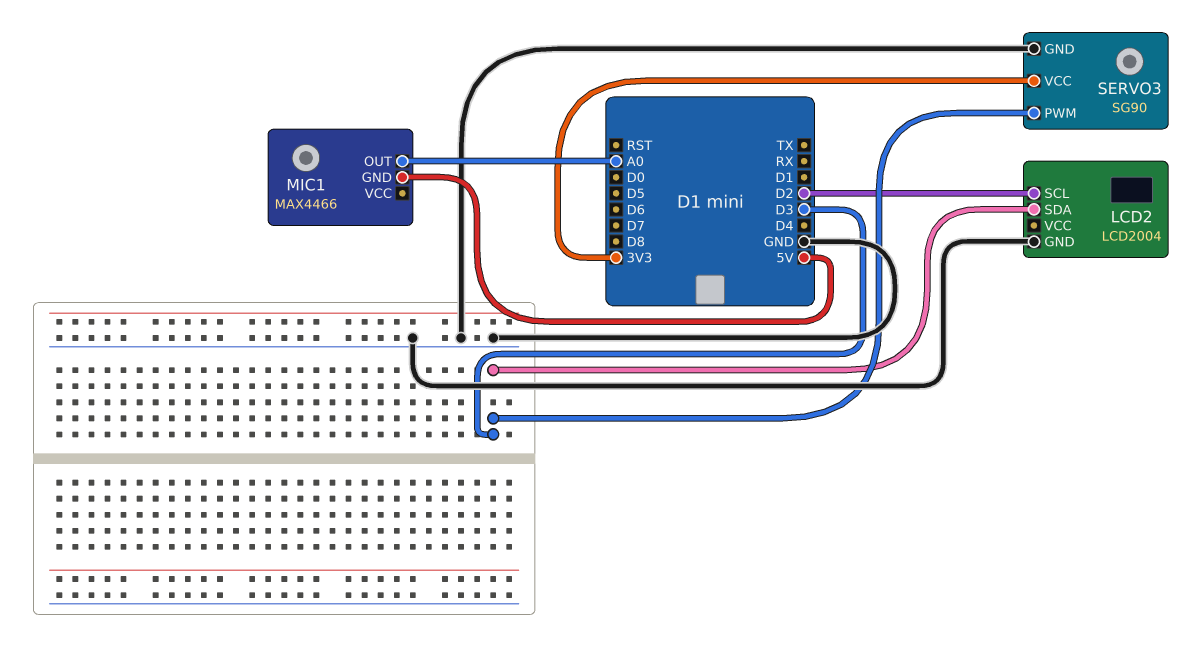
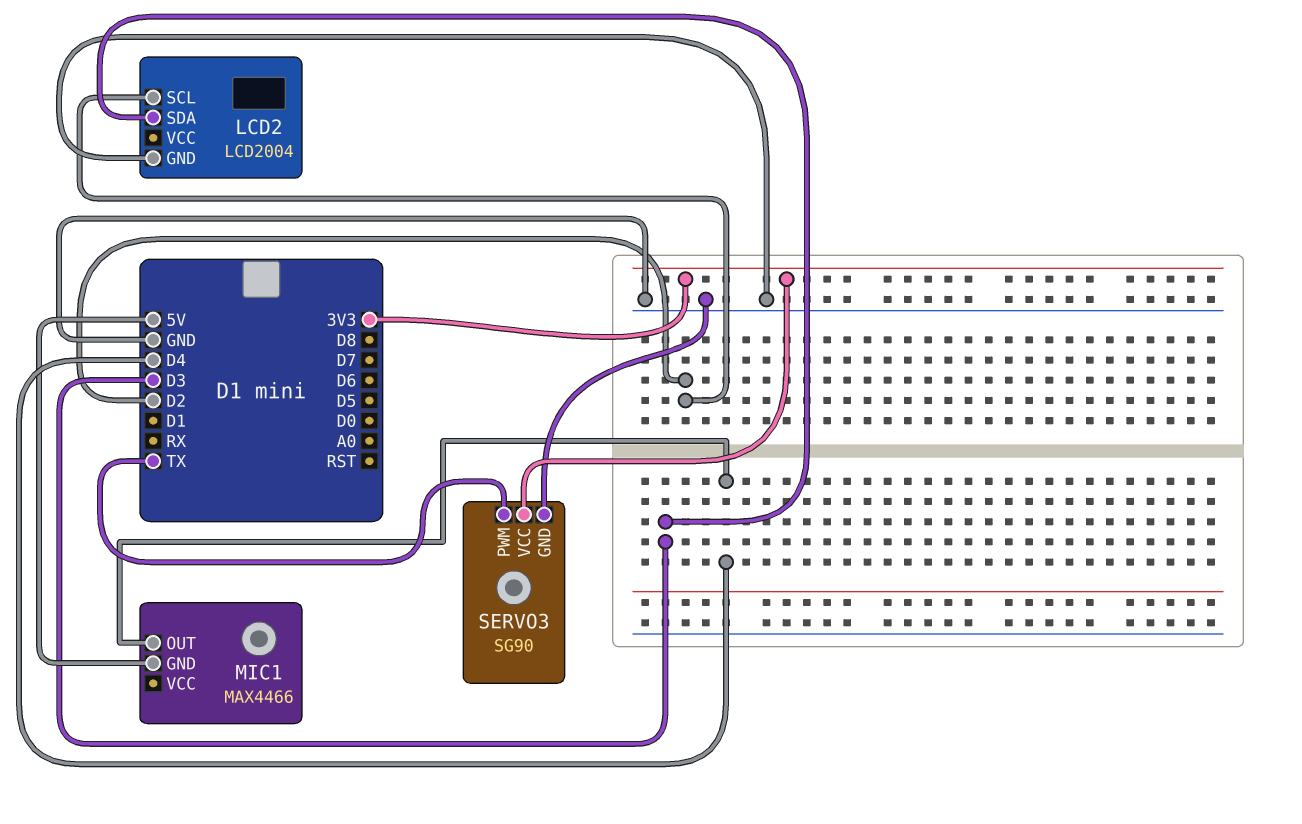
MIC1 pin OUT: A0 -> D4
SERVO3 pin PWM: D3 -> TX

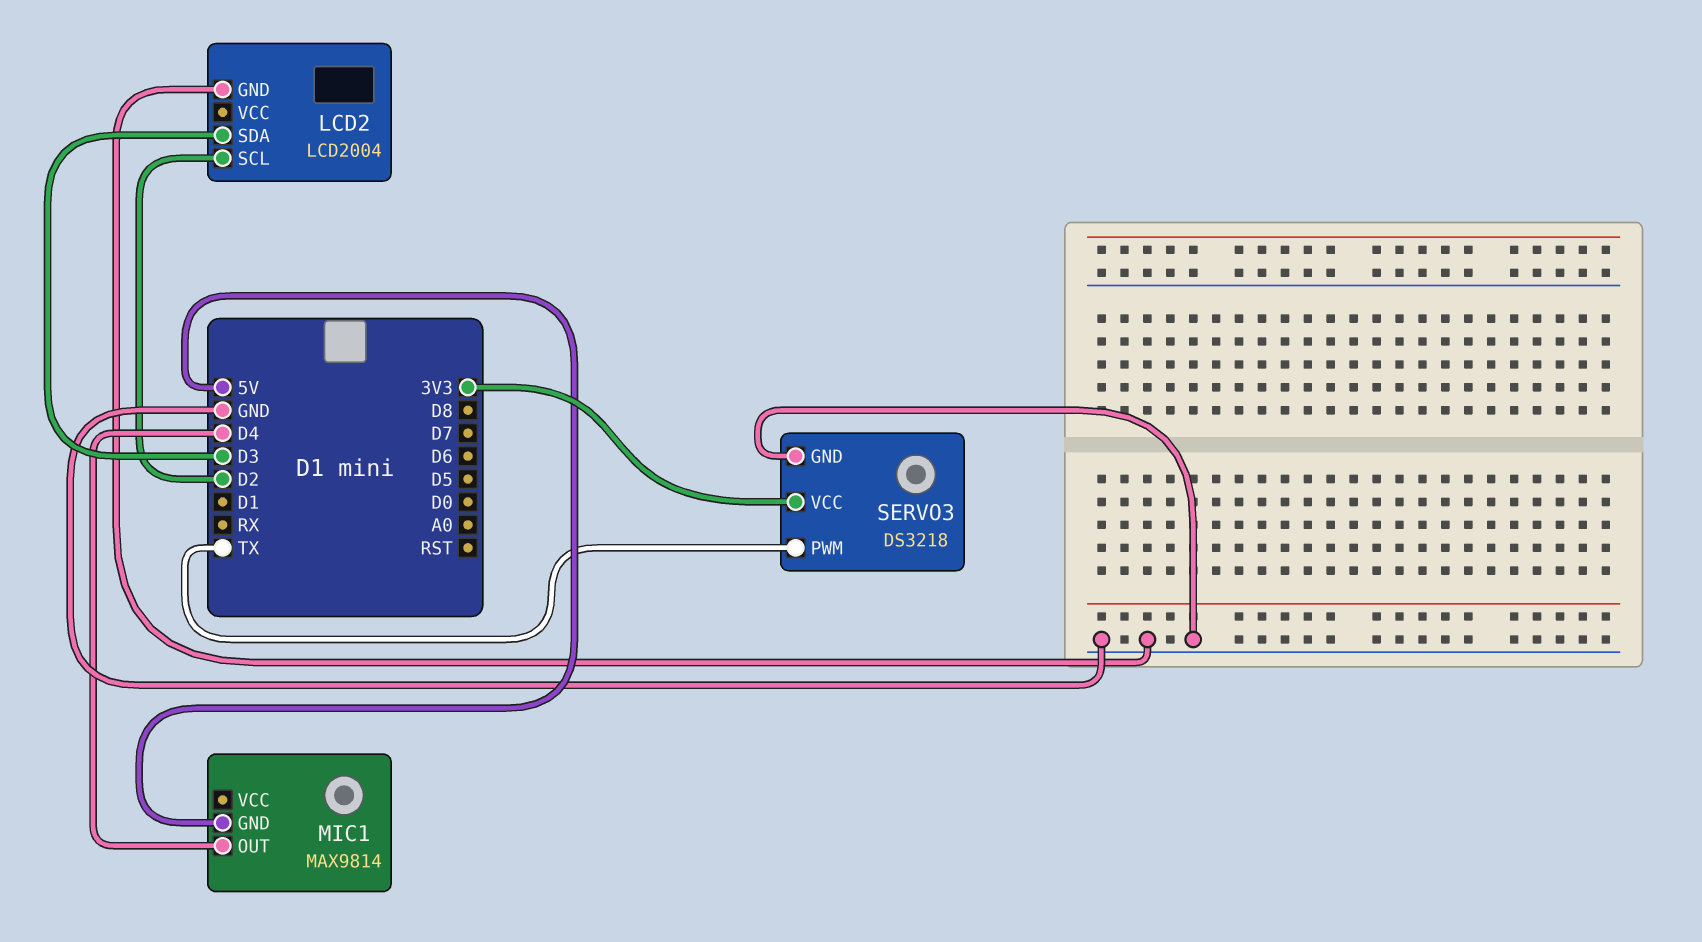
MIC1: MAX4466 -> MAX9814
SERVO3: SG90 -> DS3218

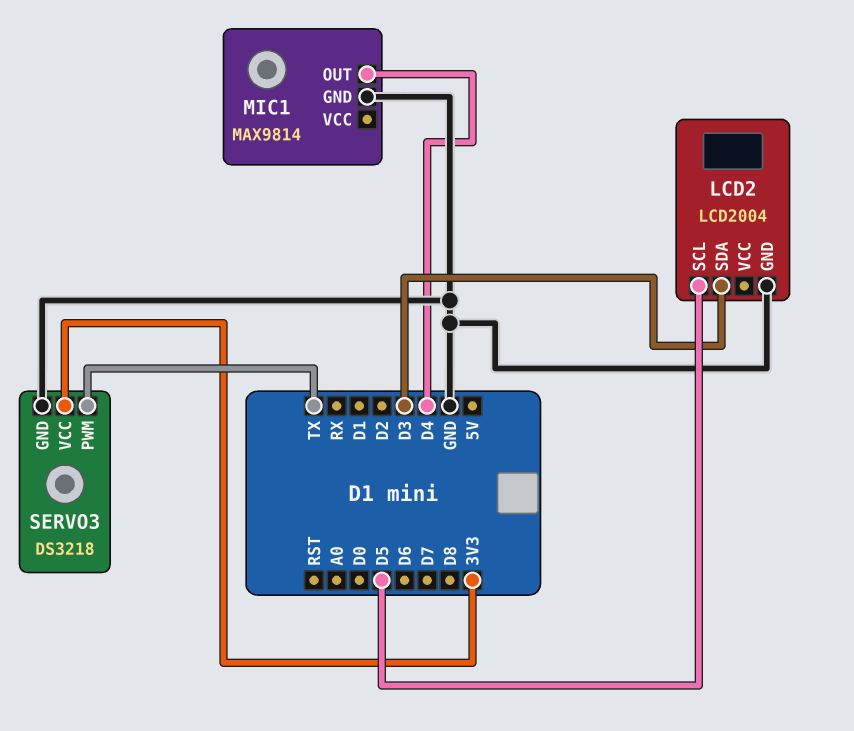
LCD2 pin SCL: D2 -> D5
MIC1 pin GND: 5V -> GND

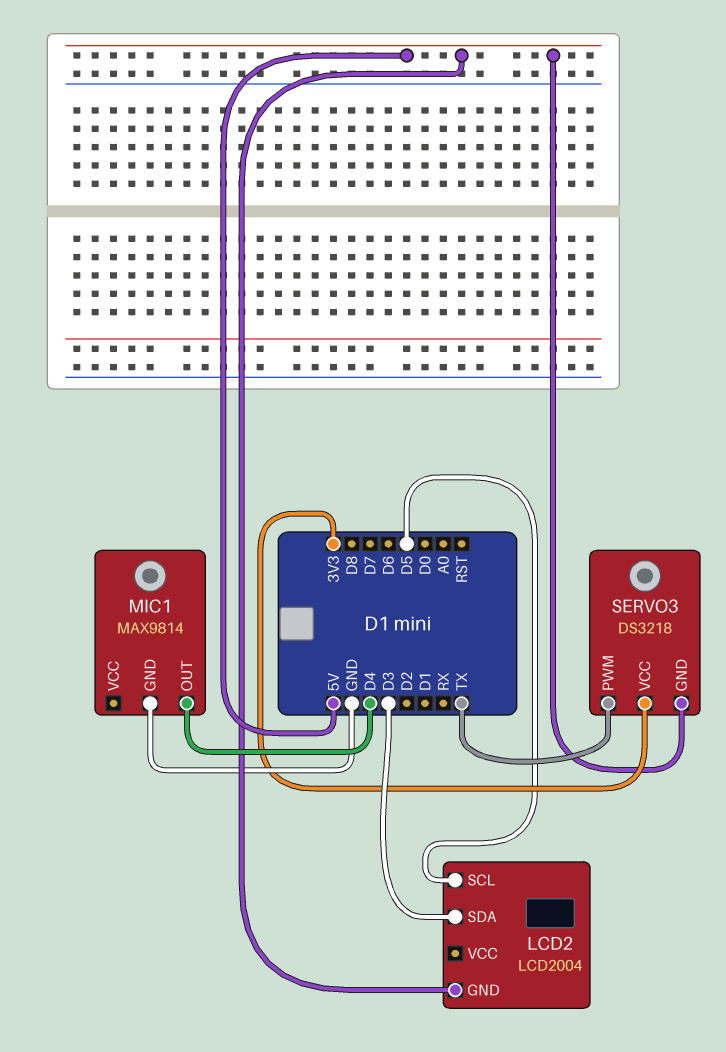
LCD2 pin GND: GND -> 5V
SERVO3 pin GND: GND -> 5V

